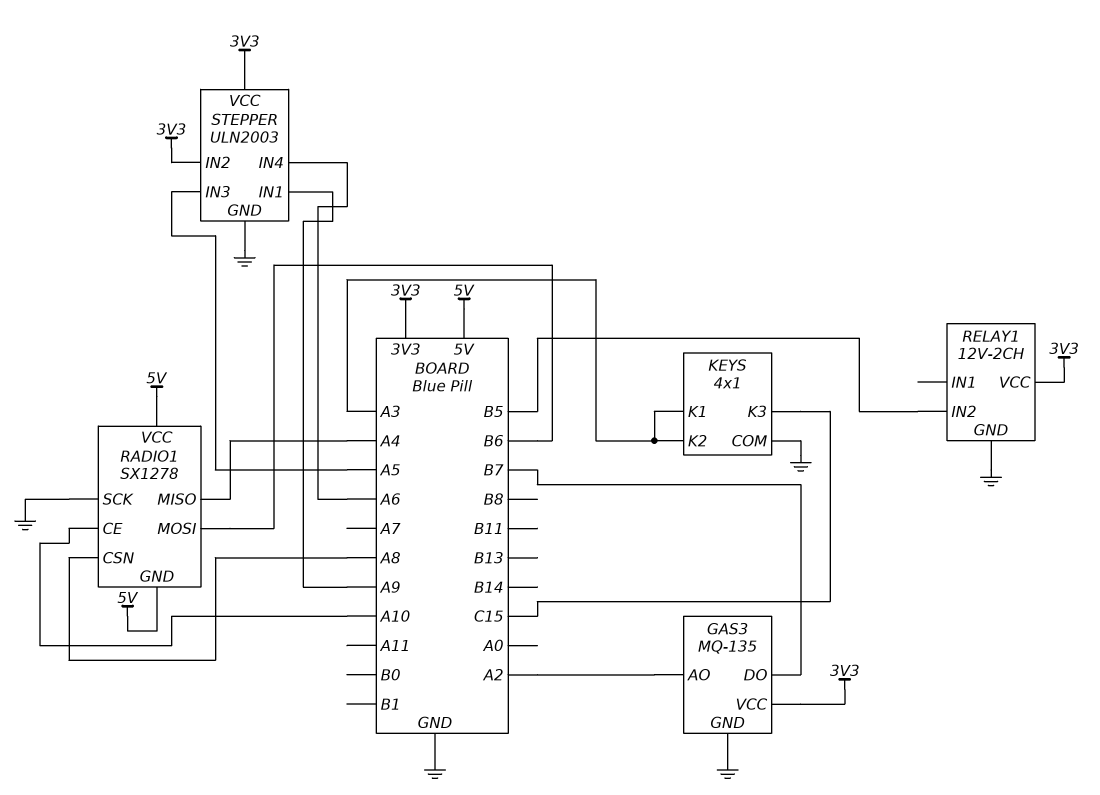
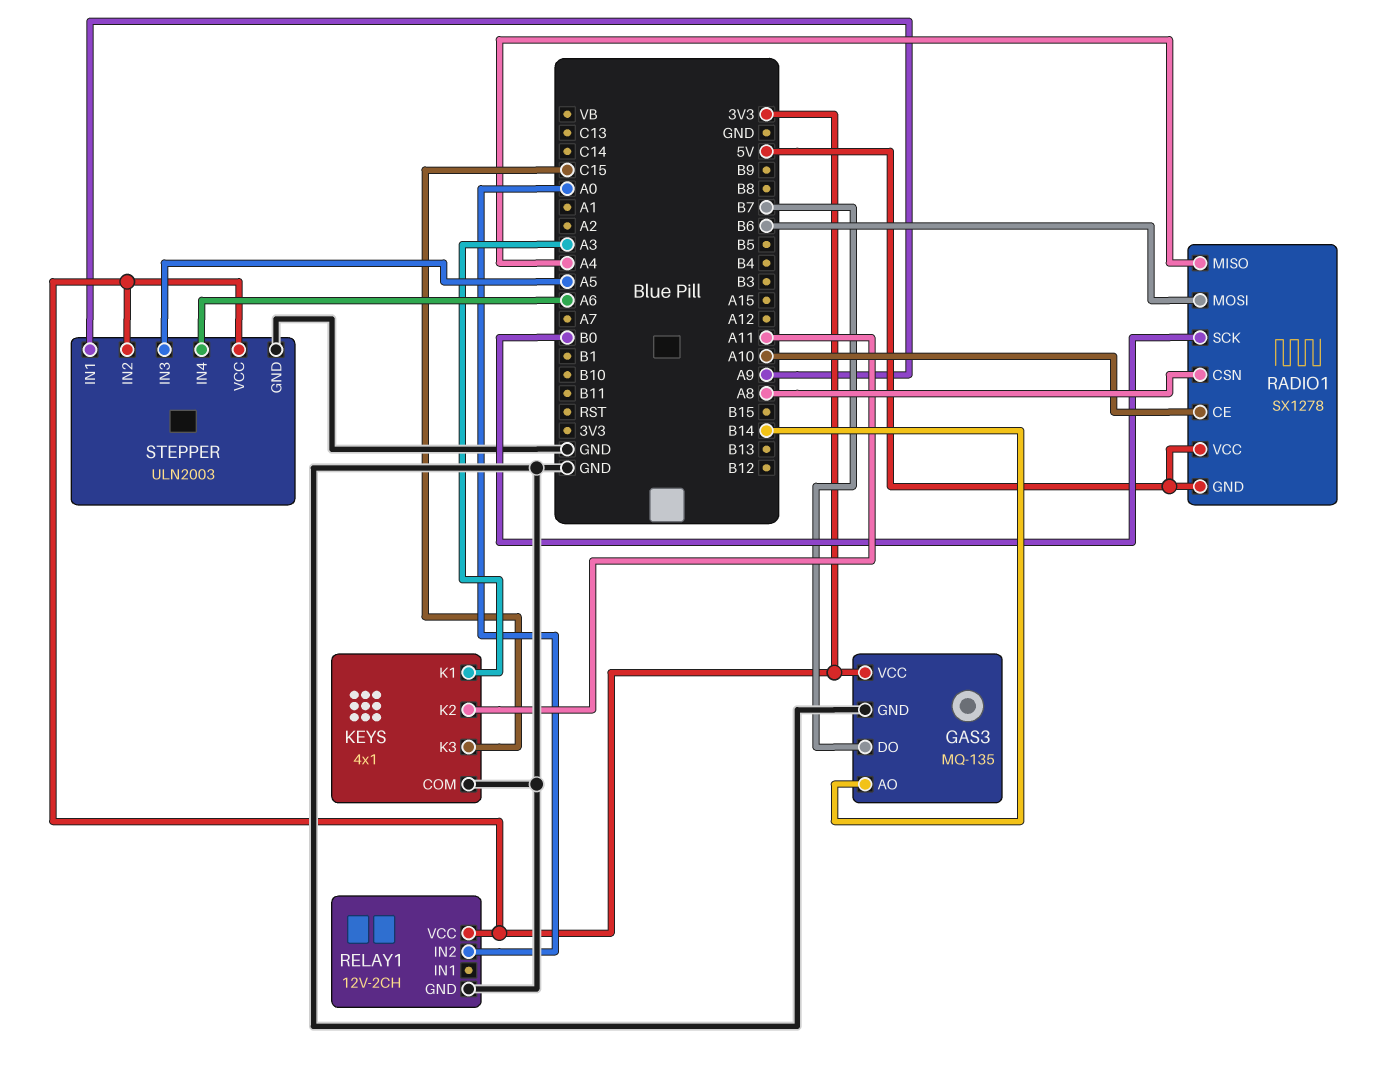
GAS3 pin AO: A2 -> B14
KEYS pin K2: A3 -> A11
RADIO1 pin SCK: GND -> B0
RELAY1 pin IN2: B5 -> A0

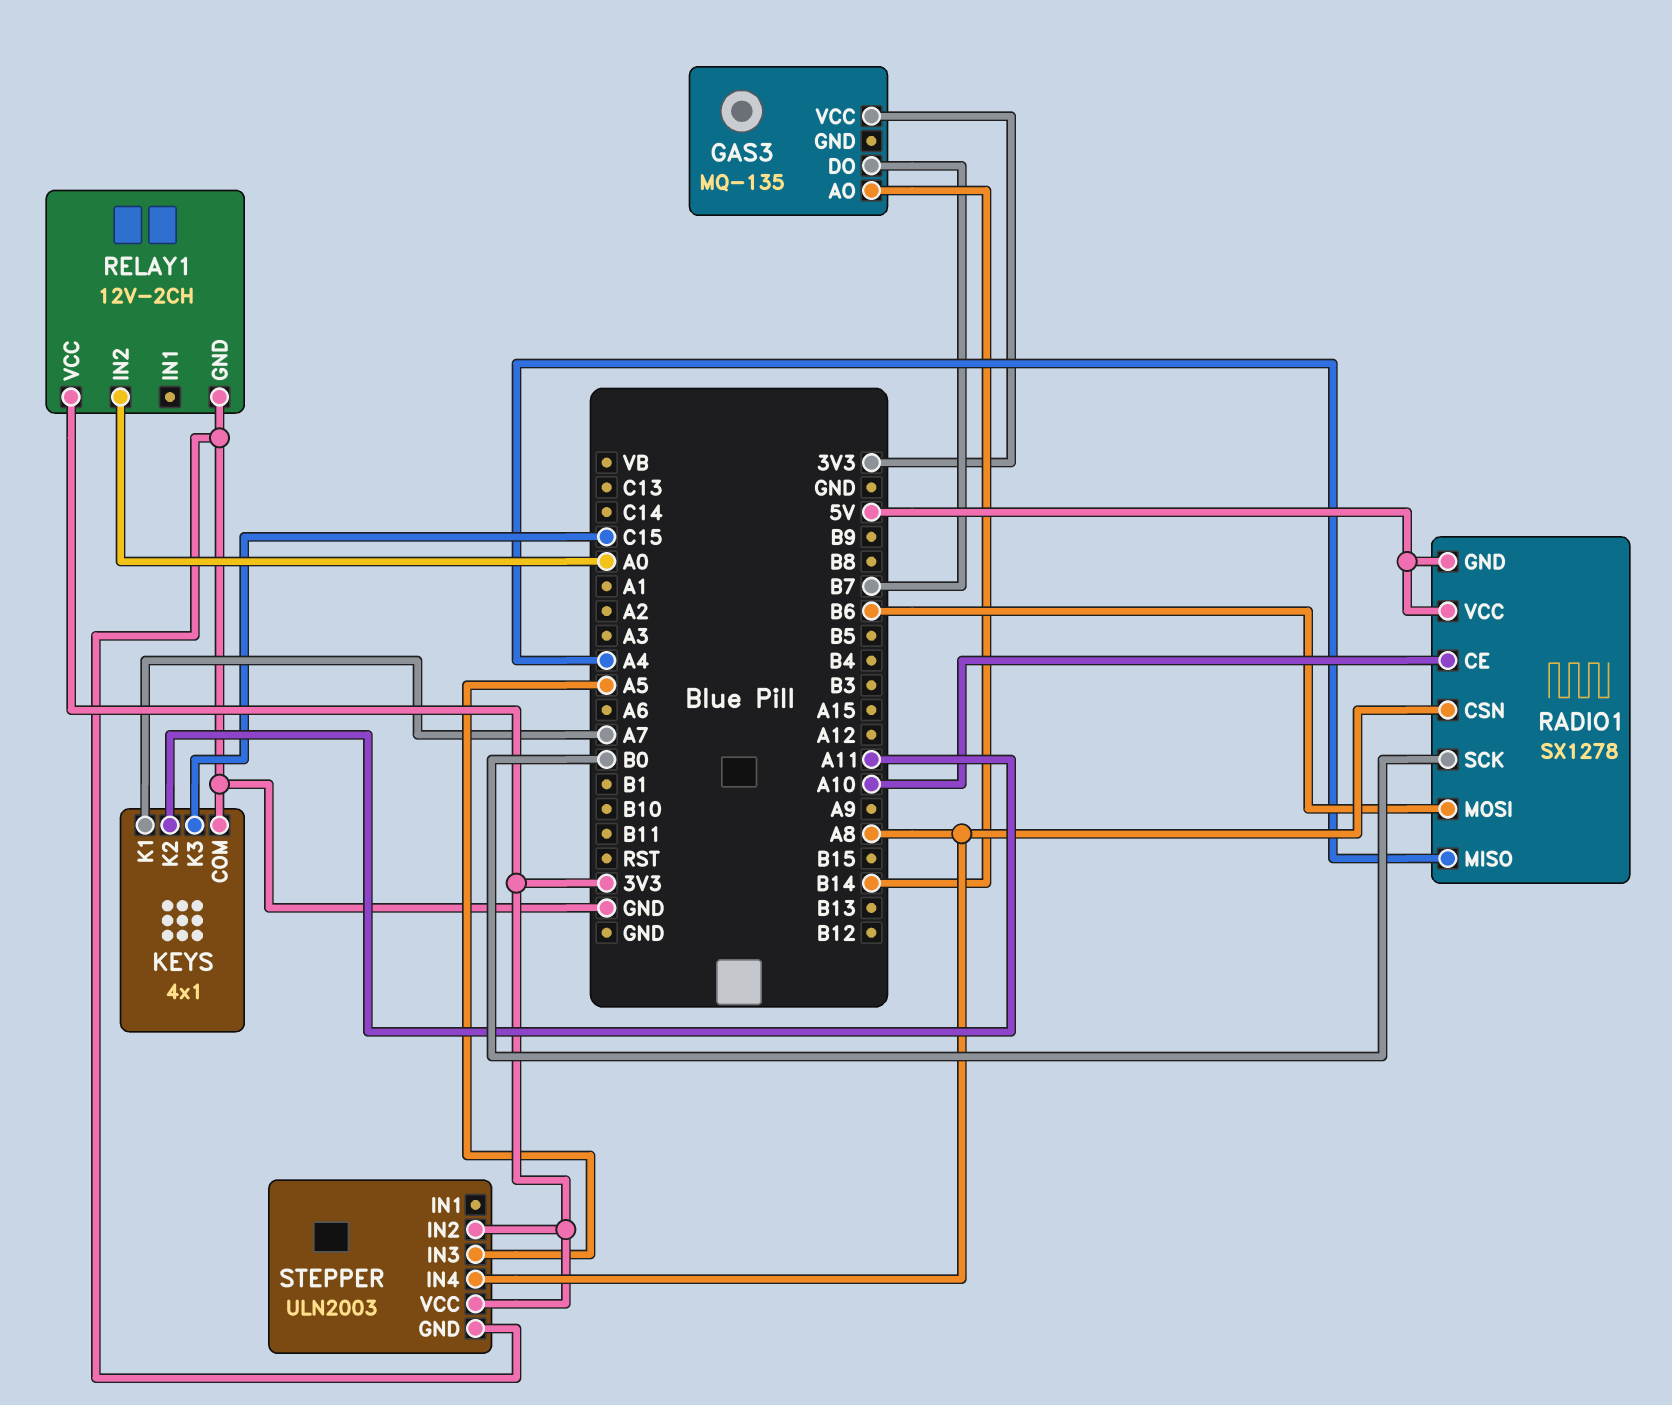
GAS3 pin GND: GND -> none
KEYS pin K1: A3 -> A7
STEPPER pin IN1: A9 -> none
STEPPER pin IN4: A6 -> A8

